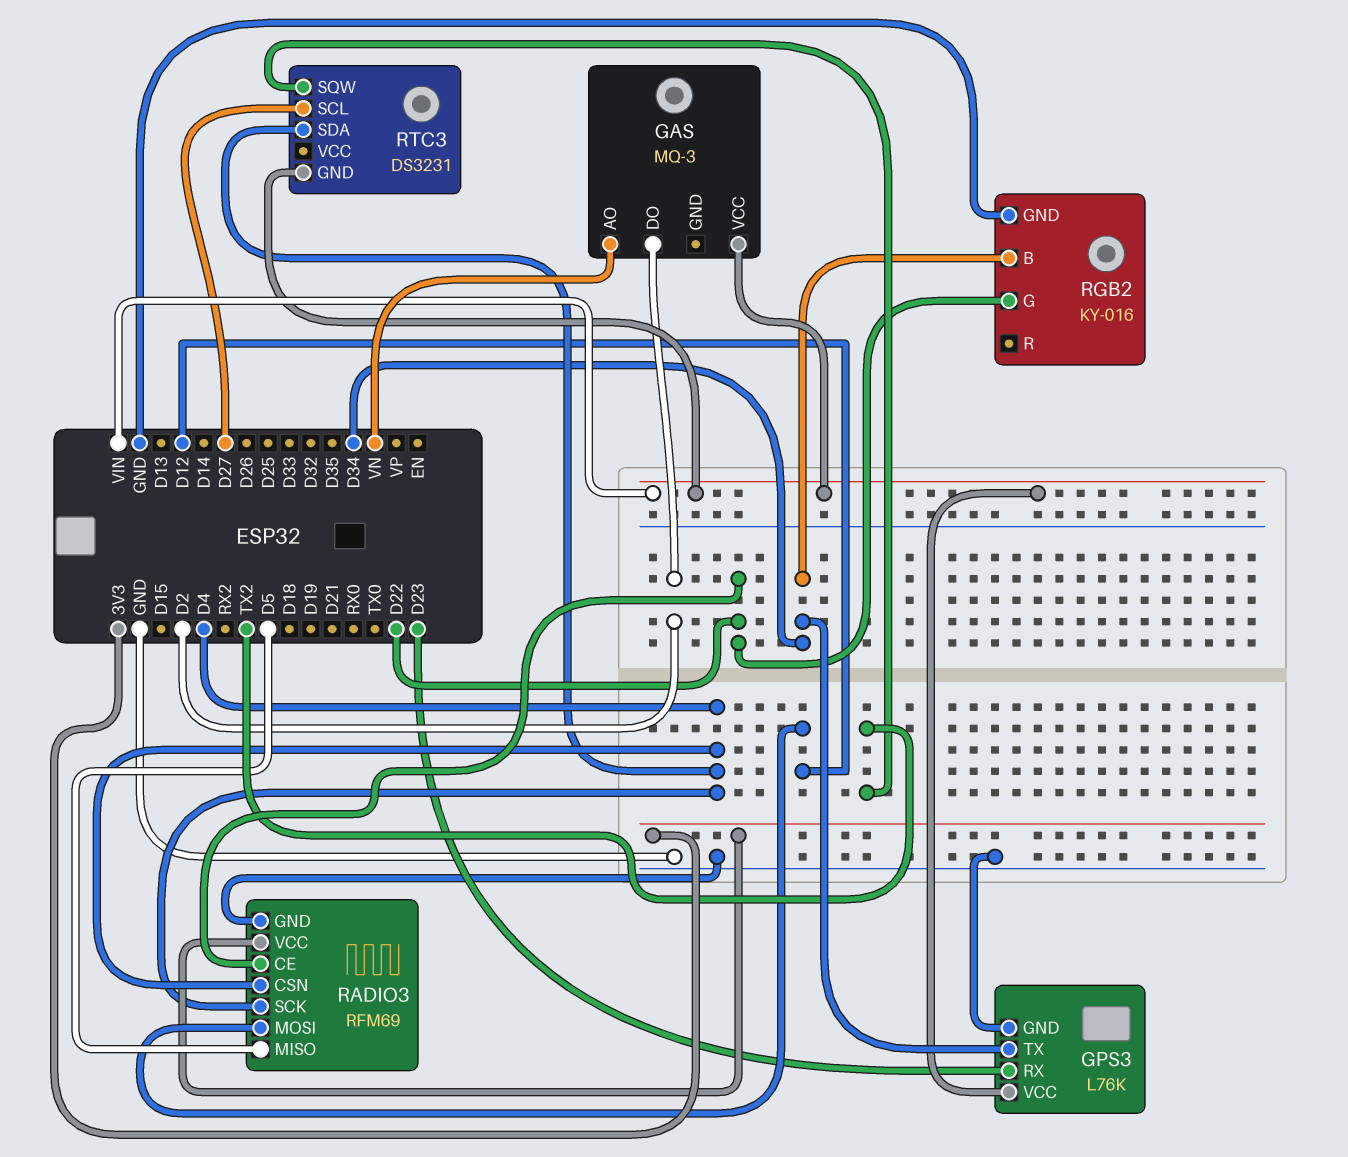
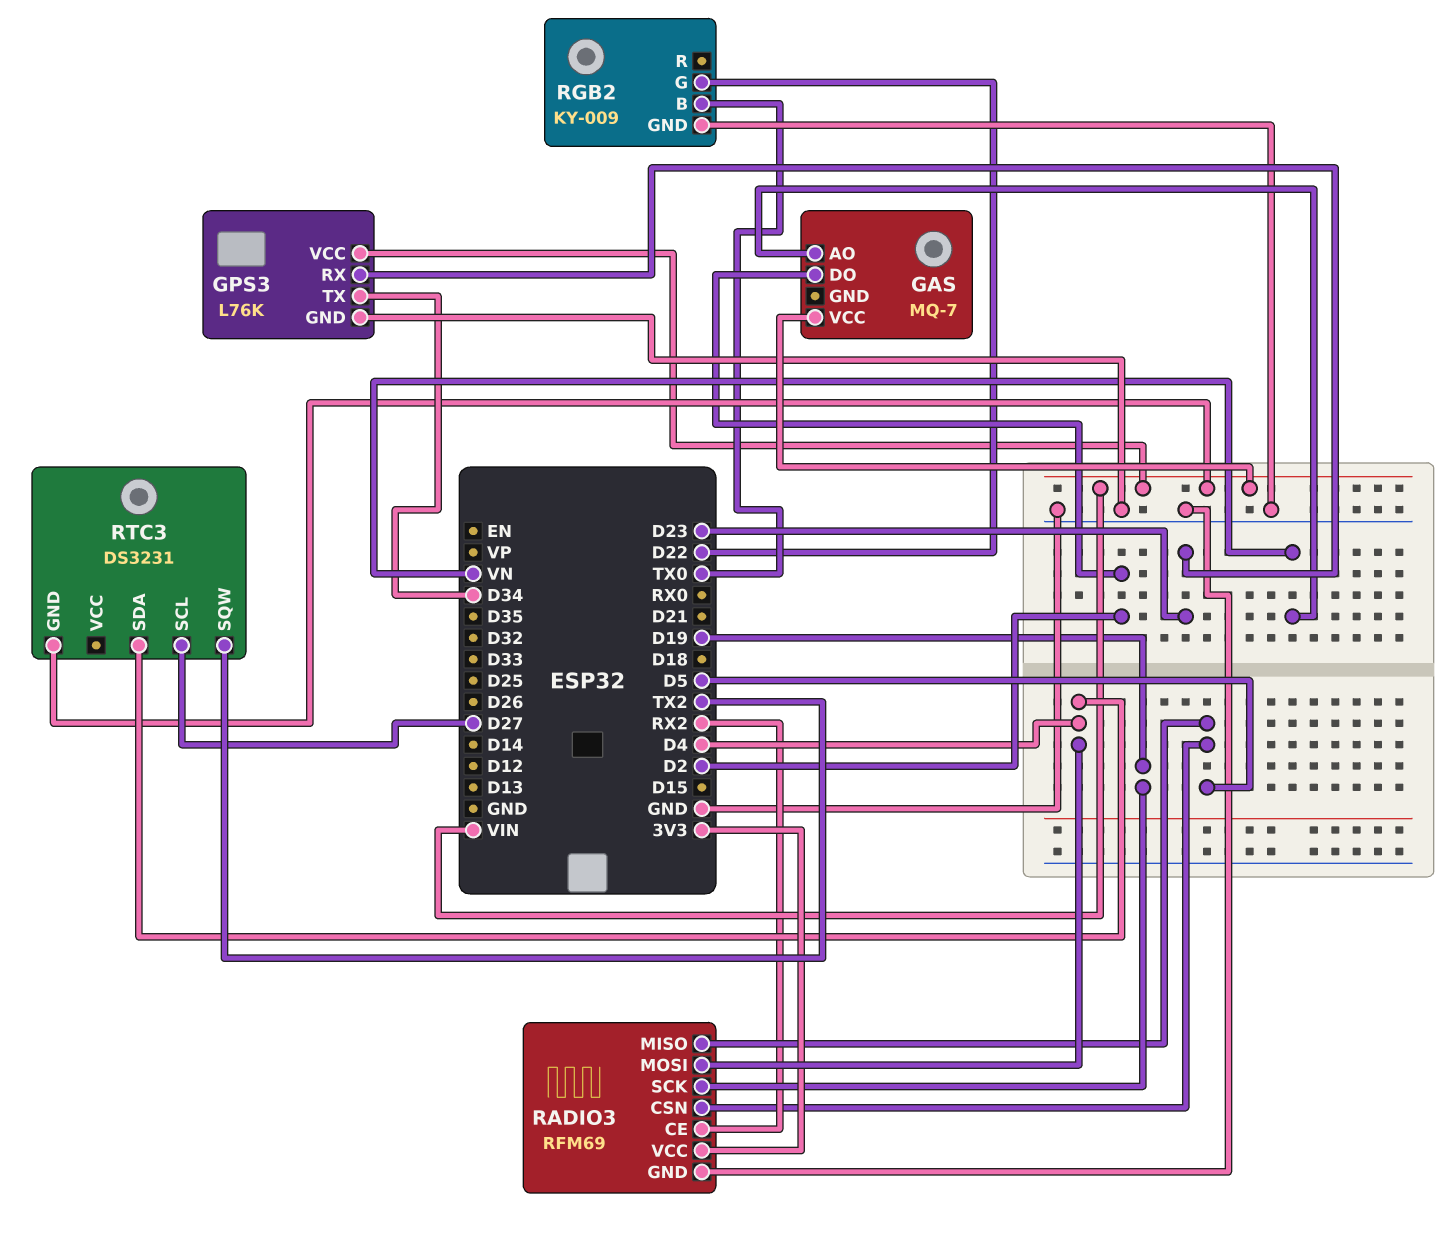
GAS: MQ-3 -> MQ-7
RADIO3 pin CE: D22 -> RX2
RADIO3 pin CSN: D4 -> D5
RADIO3 pin MOSI: D12 -> D4
RADIO3 pin SCK: D4 -> D19
RGB2: KY-016 -> KY-009
RGB2 pin B: D34 -> TX0

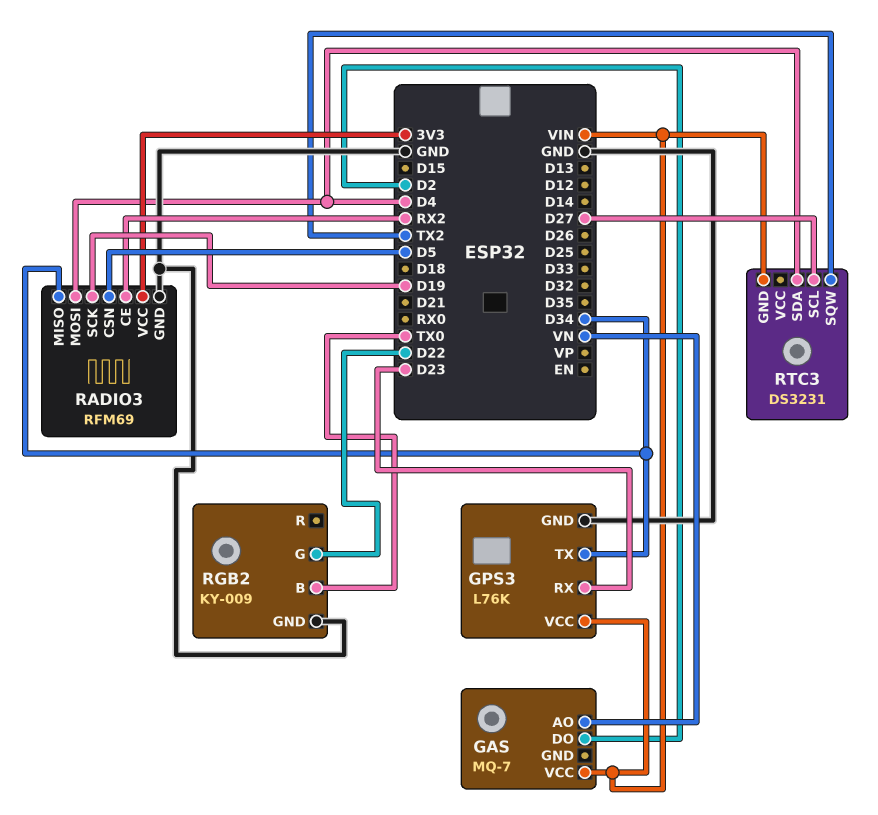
RADIO3 pin MISO: D5 -> D34

